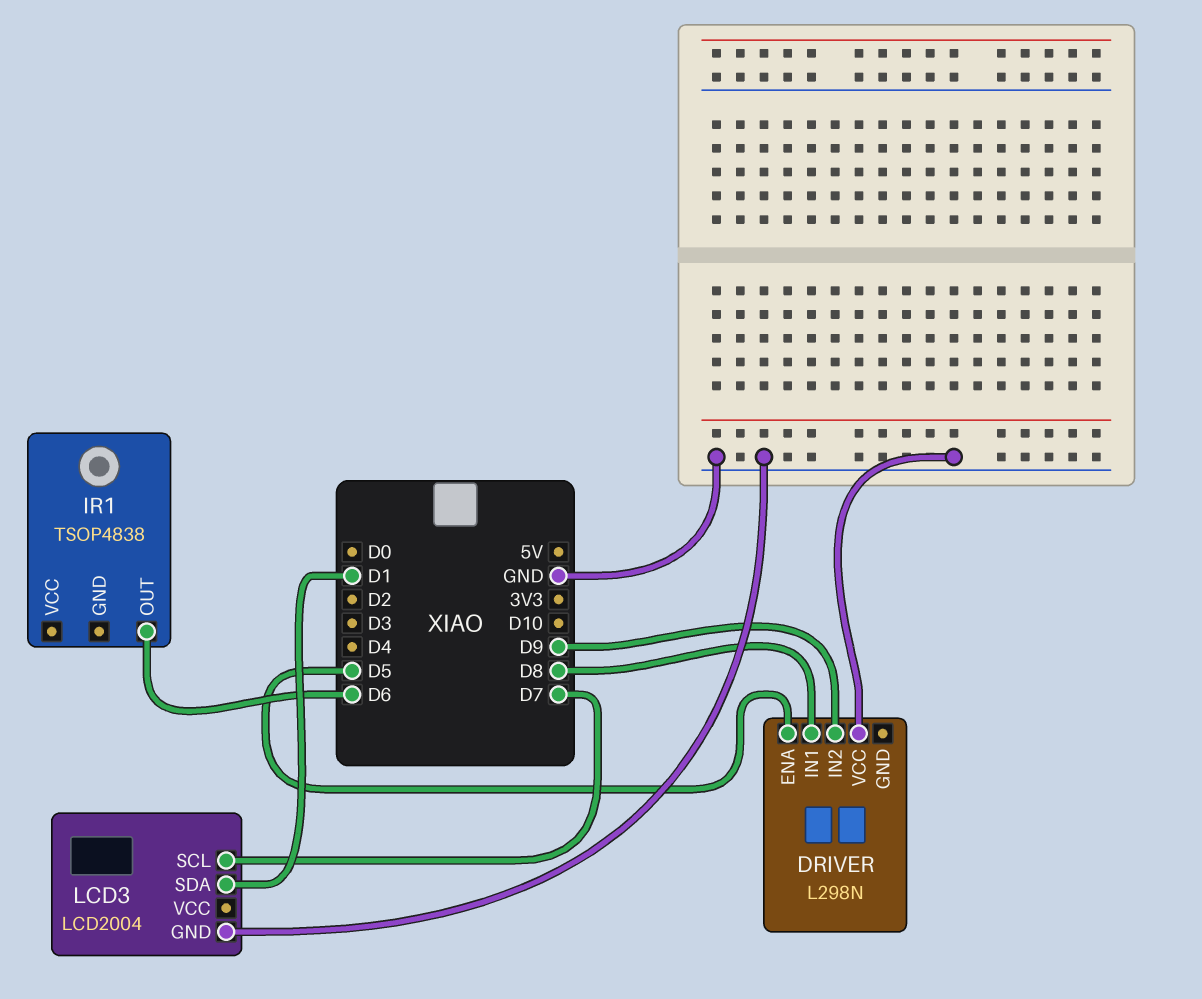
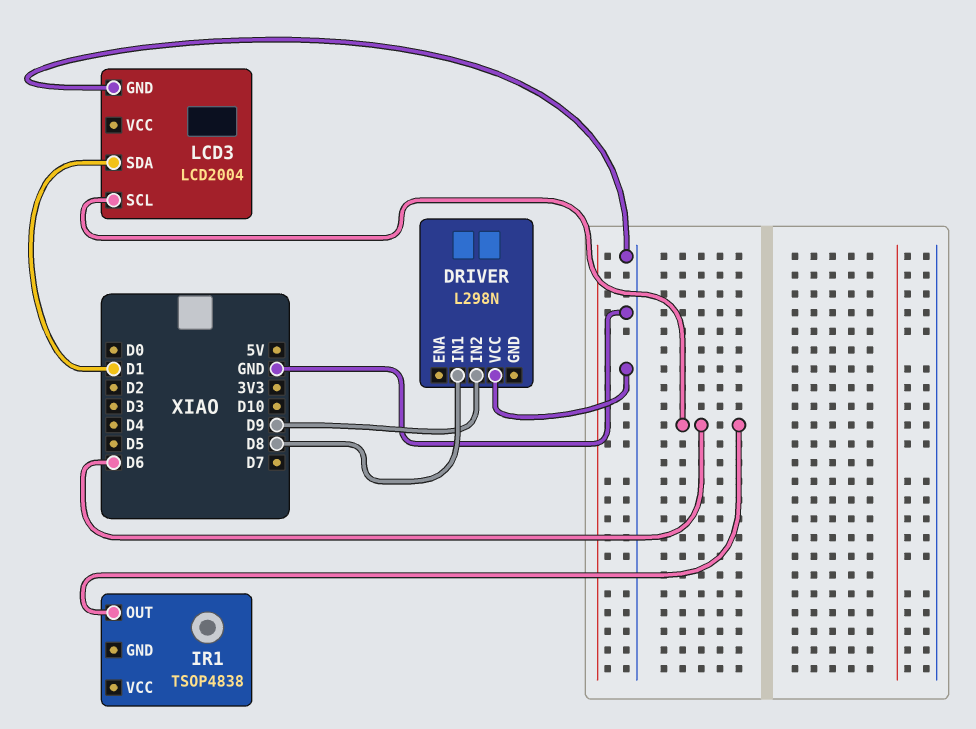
DRIVER pin ENA: D5 -> none
LCD3 pin SCL: D7 -> D6

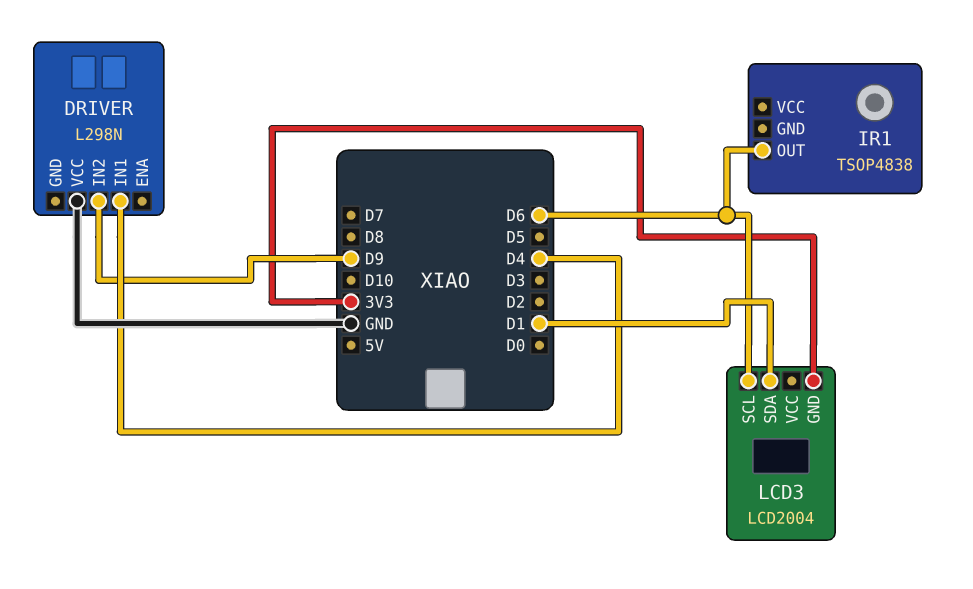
DRIVER pin IN1: D8 -> D4
LCD3 pin GND: GND -> 3V3

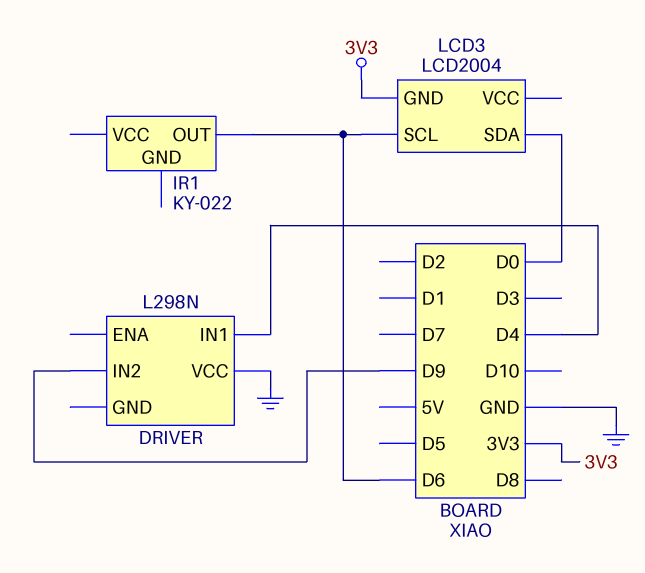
IR1: TSOP4838 -> KY-022
LCD3 pin SDA: D1 -> D0

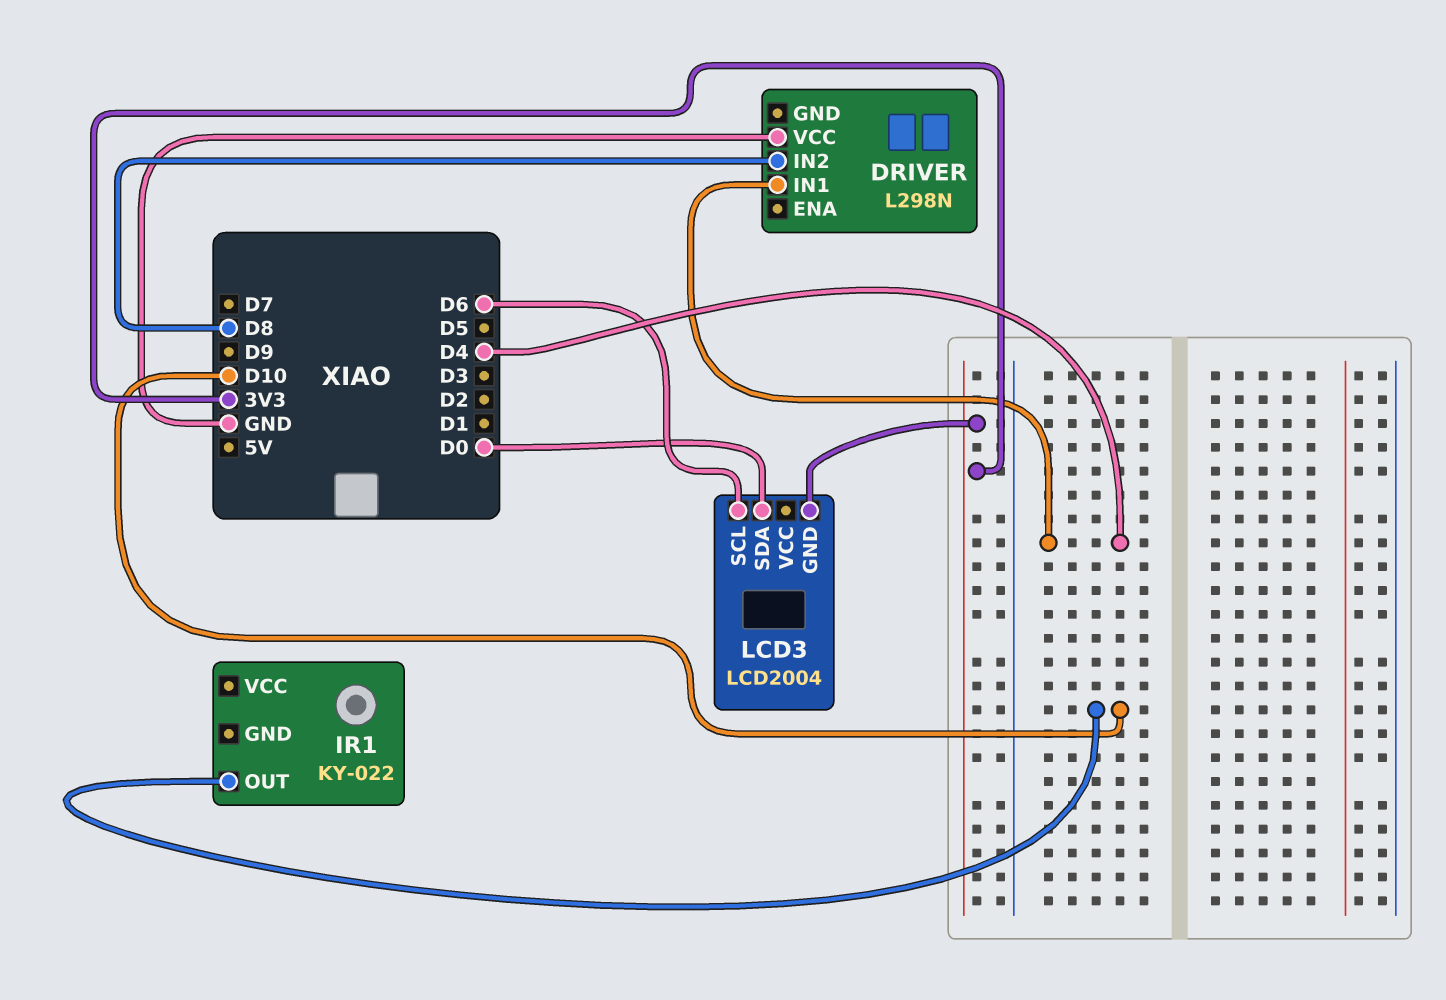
DRIVER pin IN2: D9 -> D8
IR1 pin OUT: D6 -> D10

